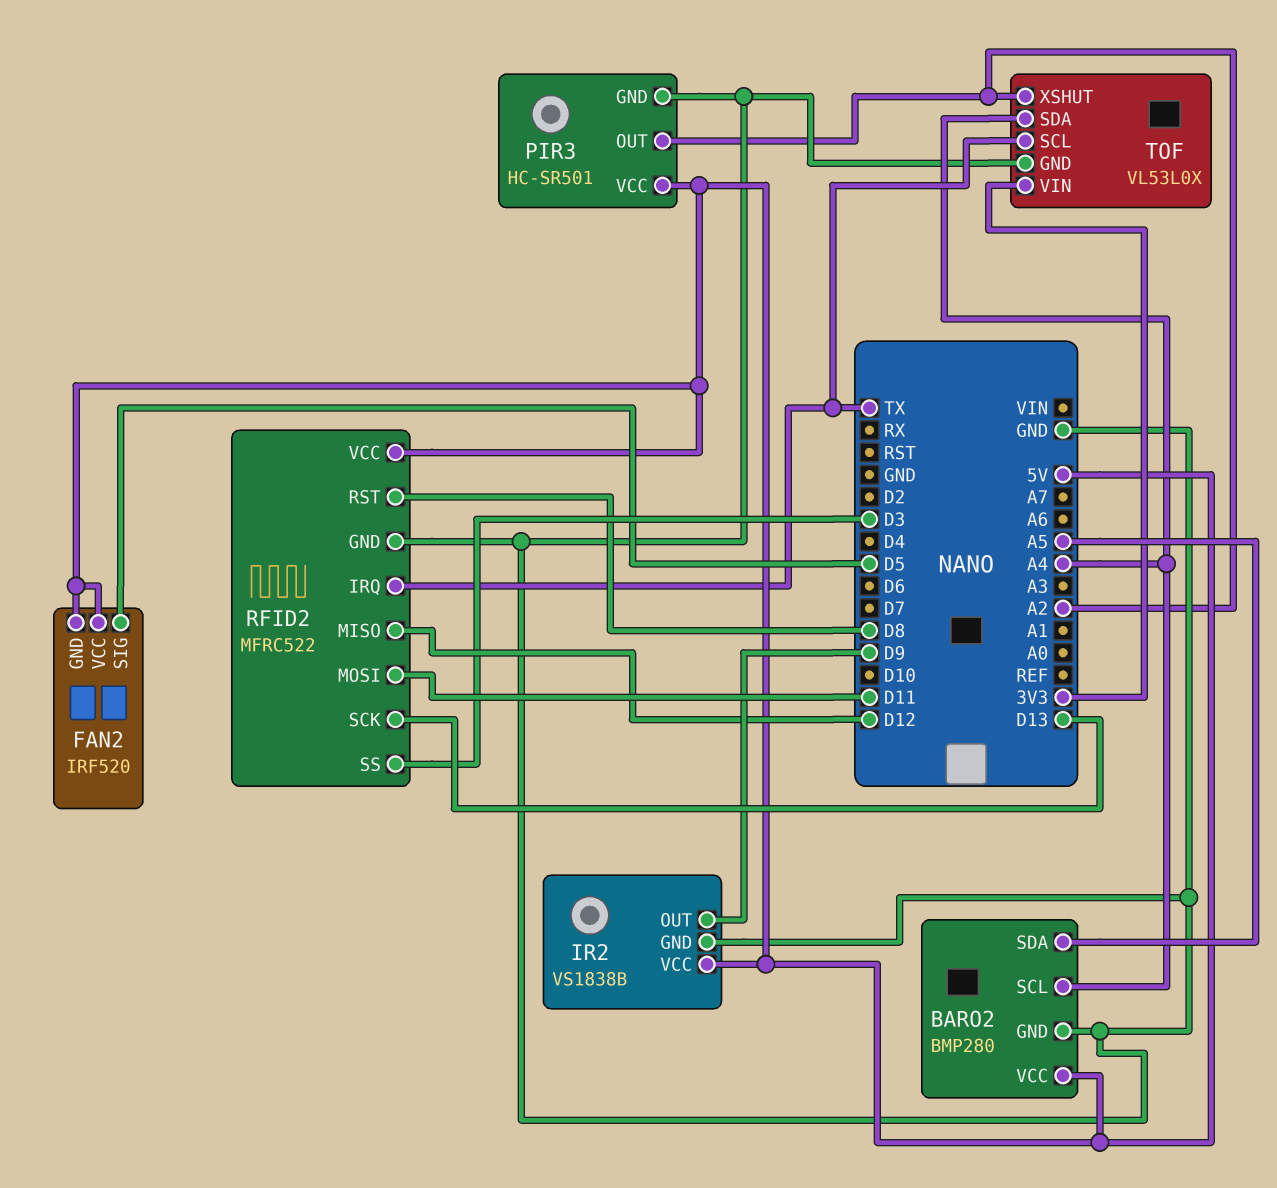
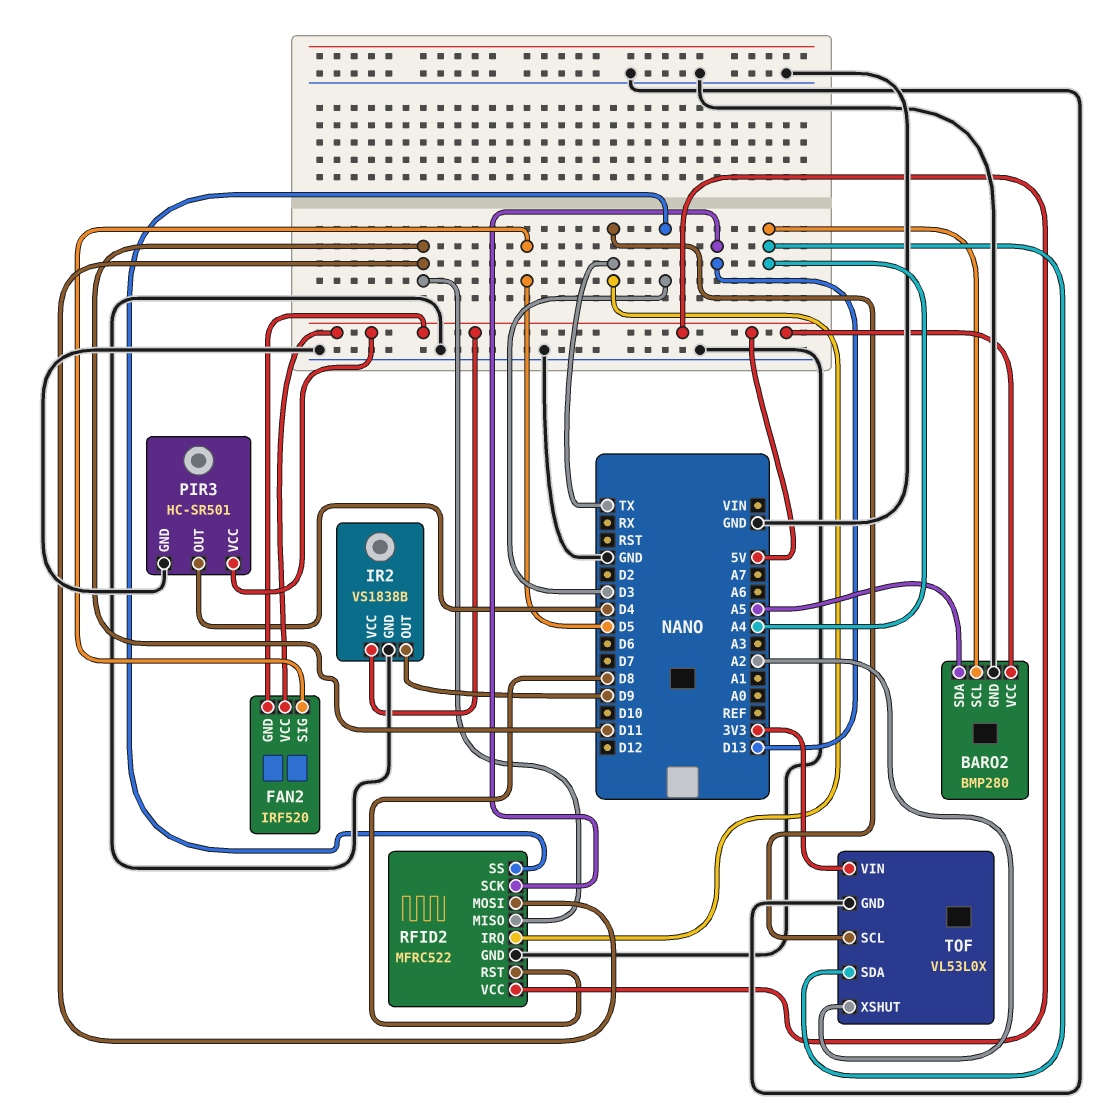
PIR3 pin OUT: A2 -> D4
RFID2 pin MISO: D12 -> D11

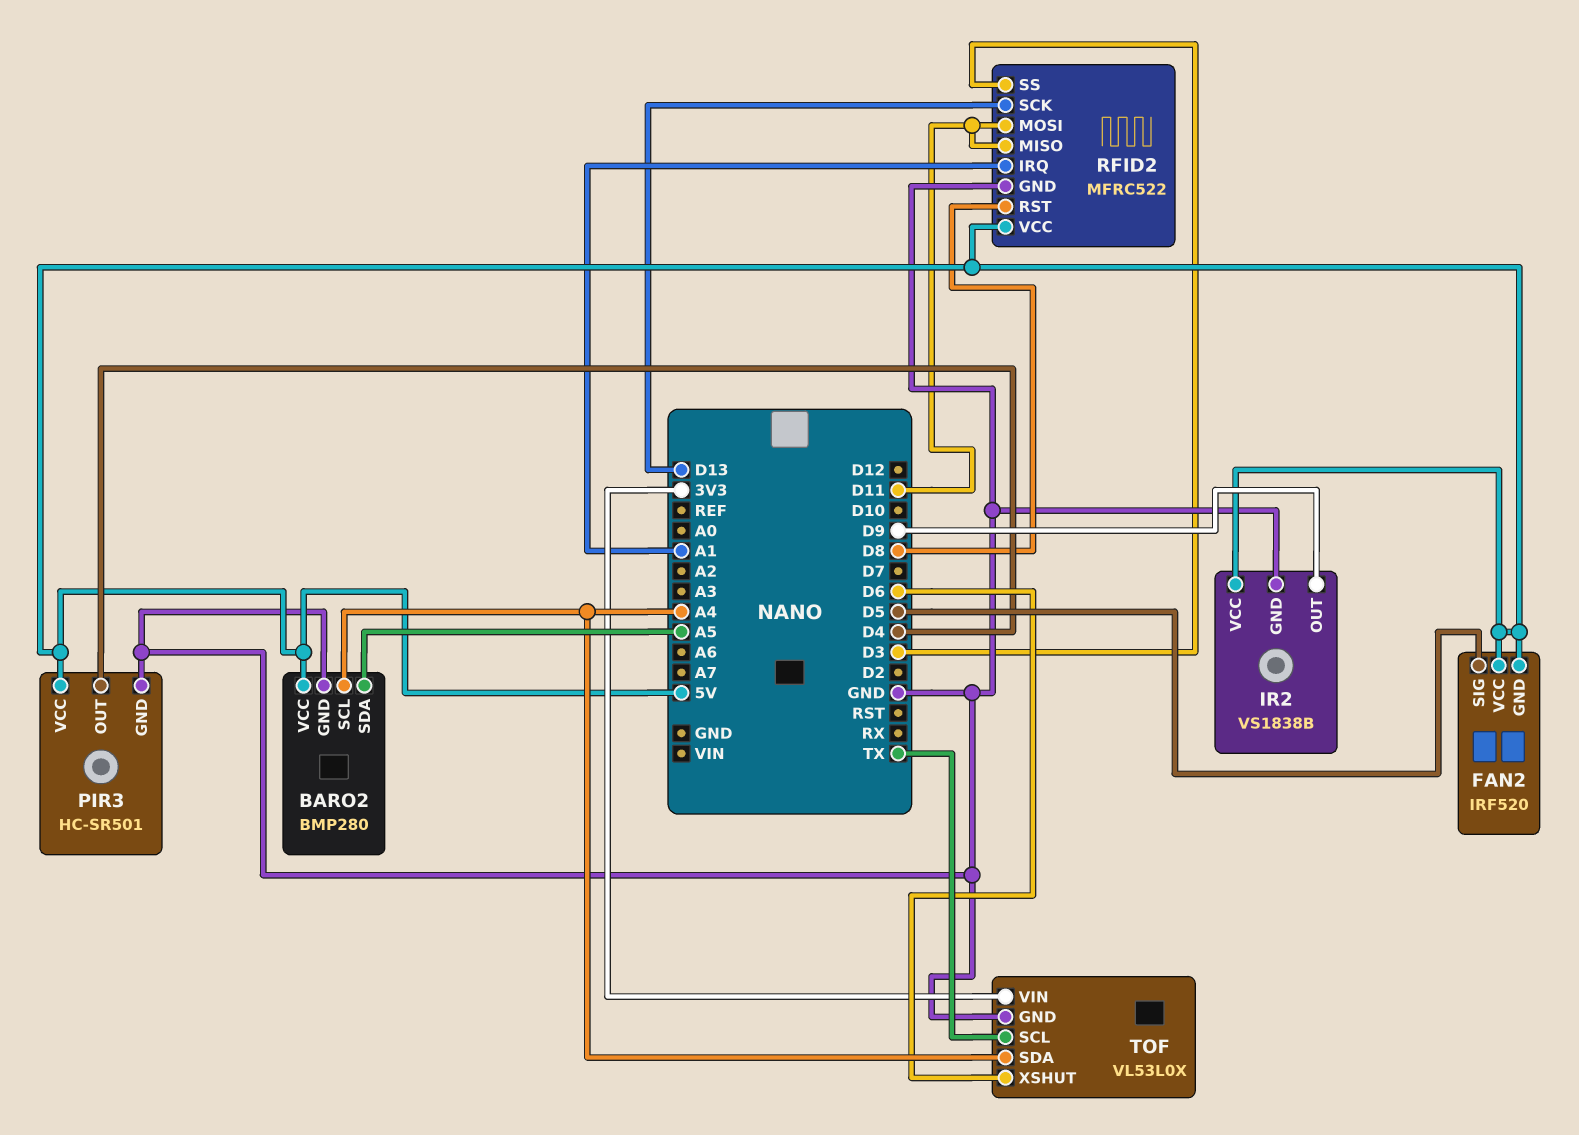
RFID2 pin IRQ: TX -> A1
TOF pin XSHUT: A2 -> D6

